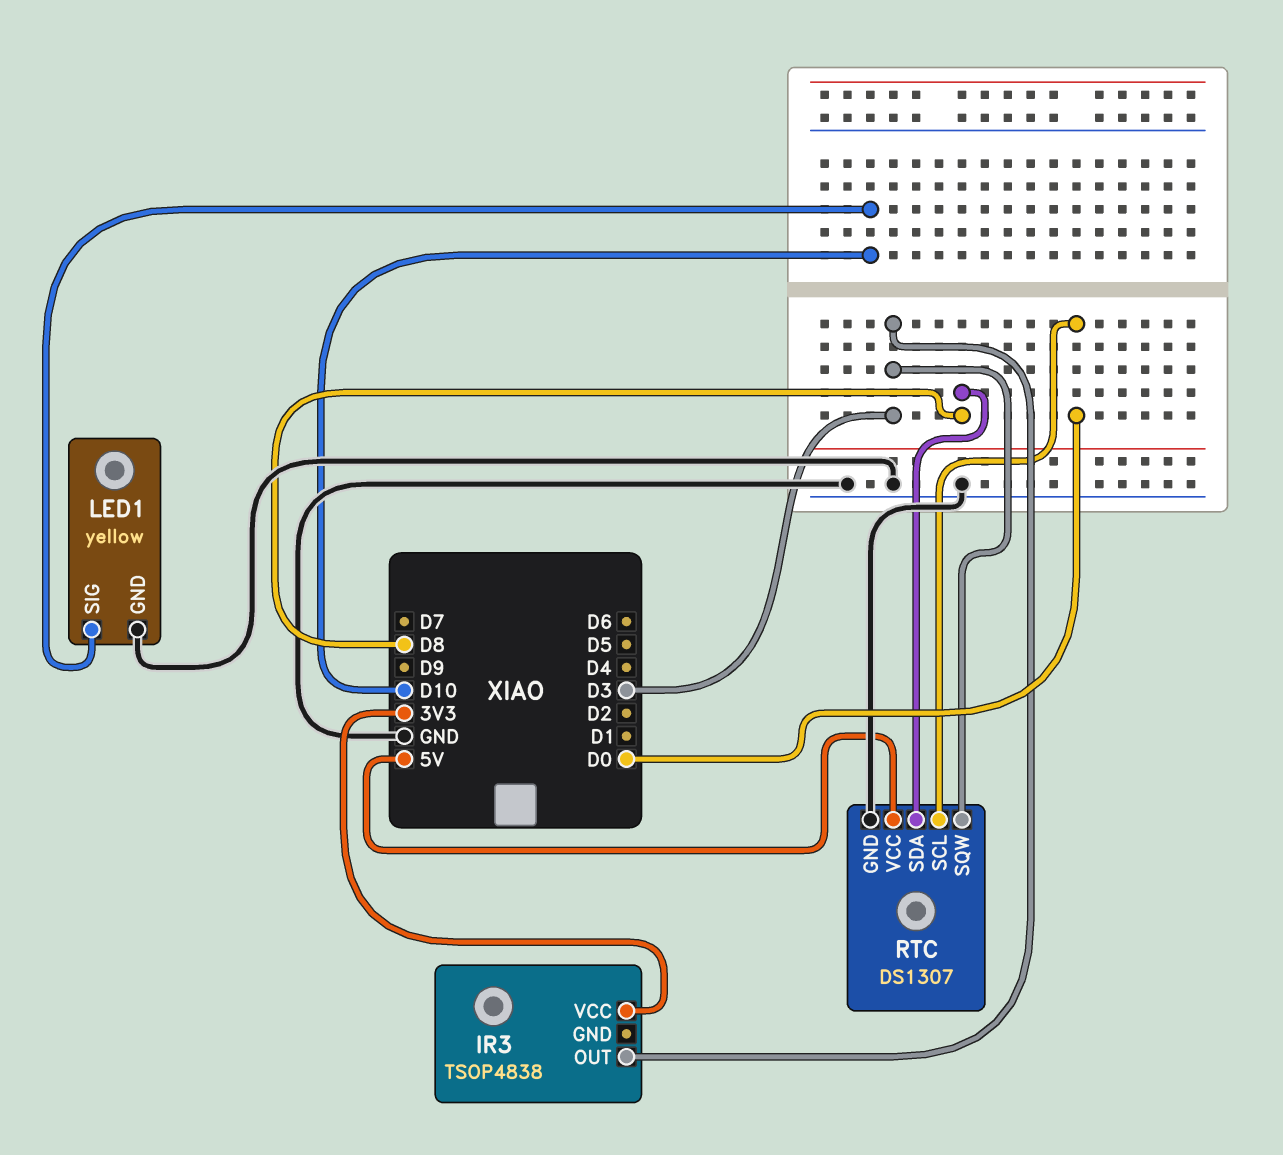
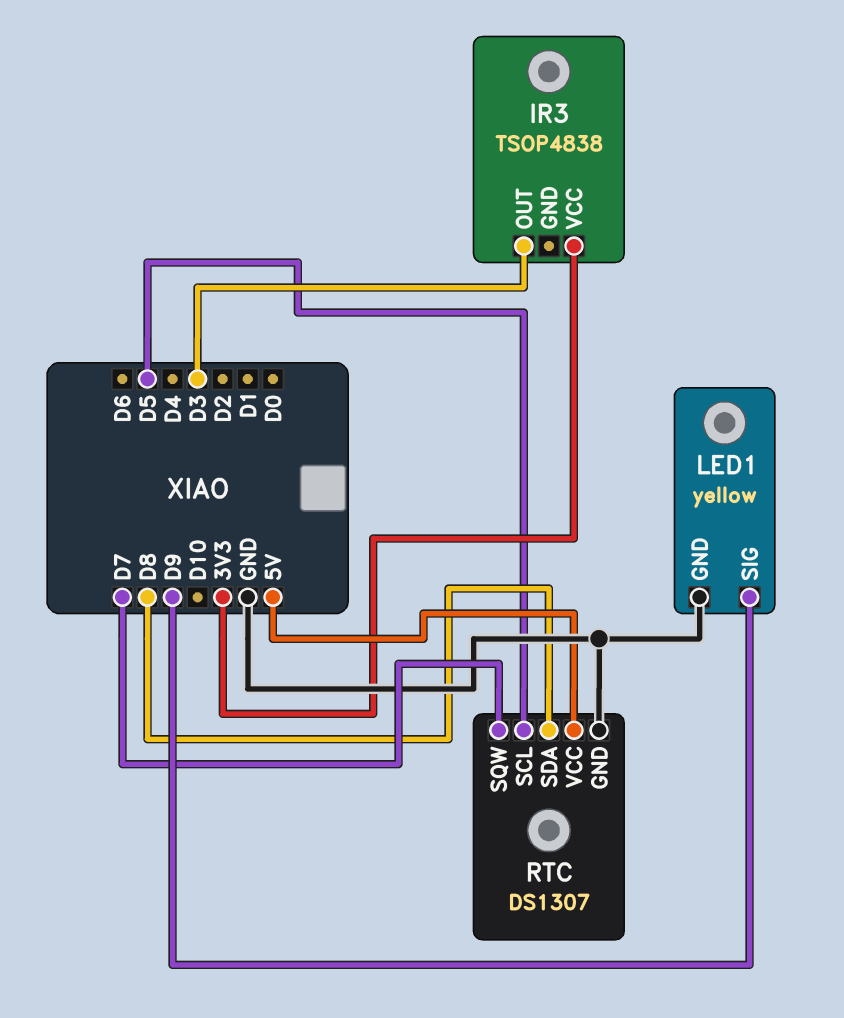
LED1 pin SIG: D10 -> D9
RTC pin SCL: D0 -> D5
RTC pin SQW: D3 -> D7

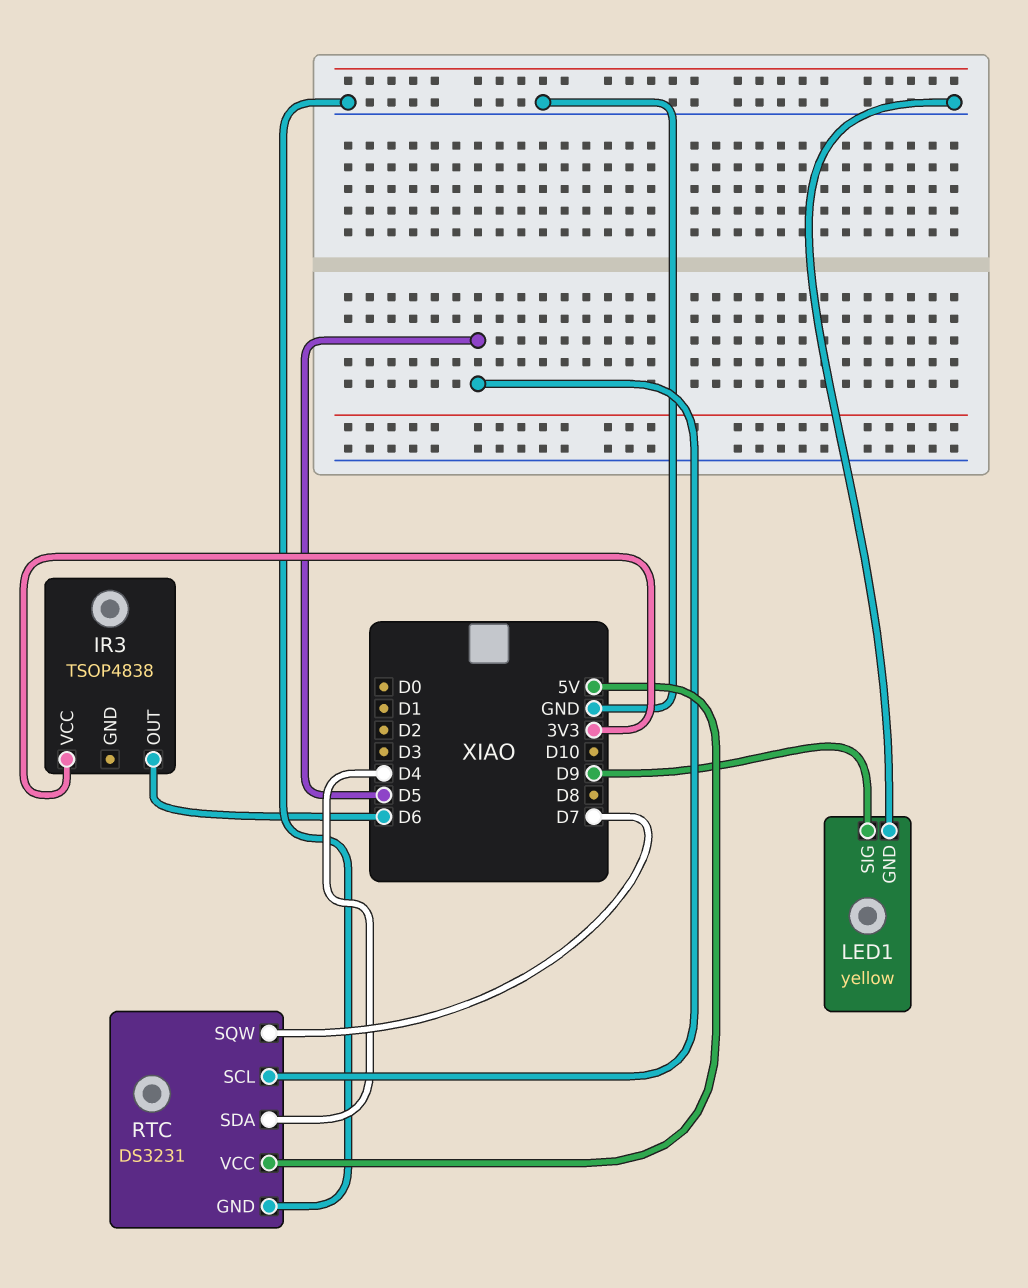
IR3 pin OUT: D3 -> D6
RTC: DS1307 -> DS3231
RTC pin SDA: D8 -> D4

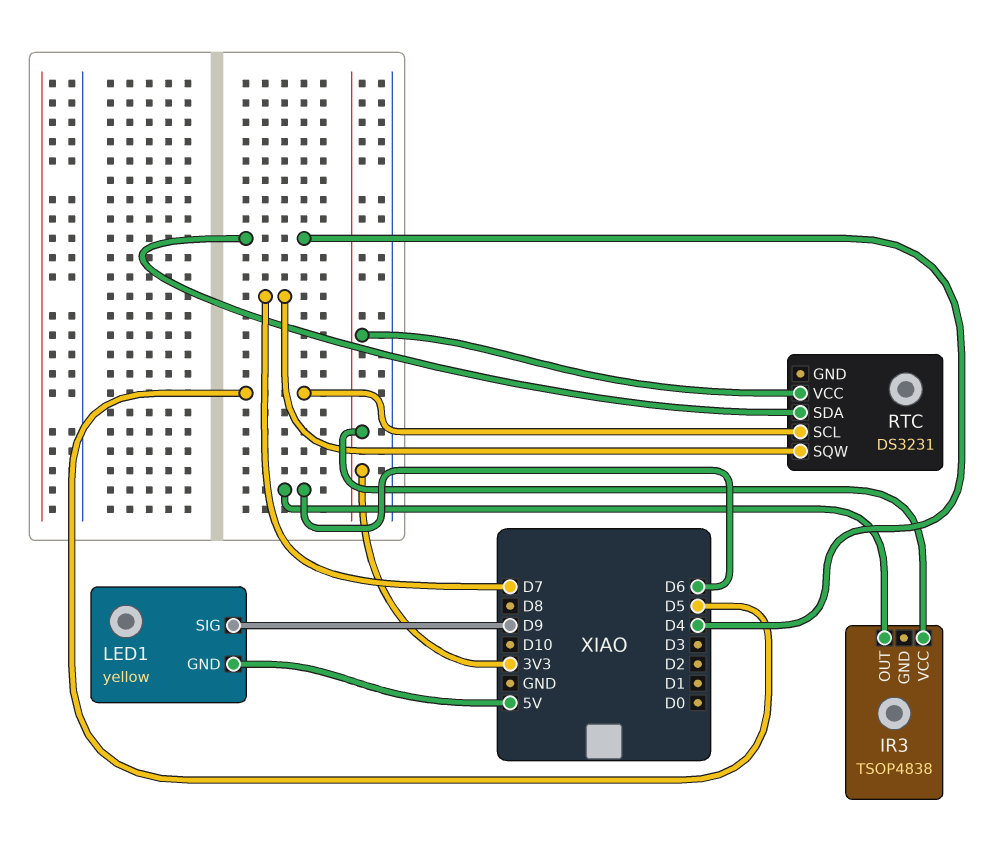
LED1 pin GND: GND -> 5V
RTC pin GND: GND -> none
RTC pin VCC: 5V -> 3V3

